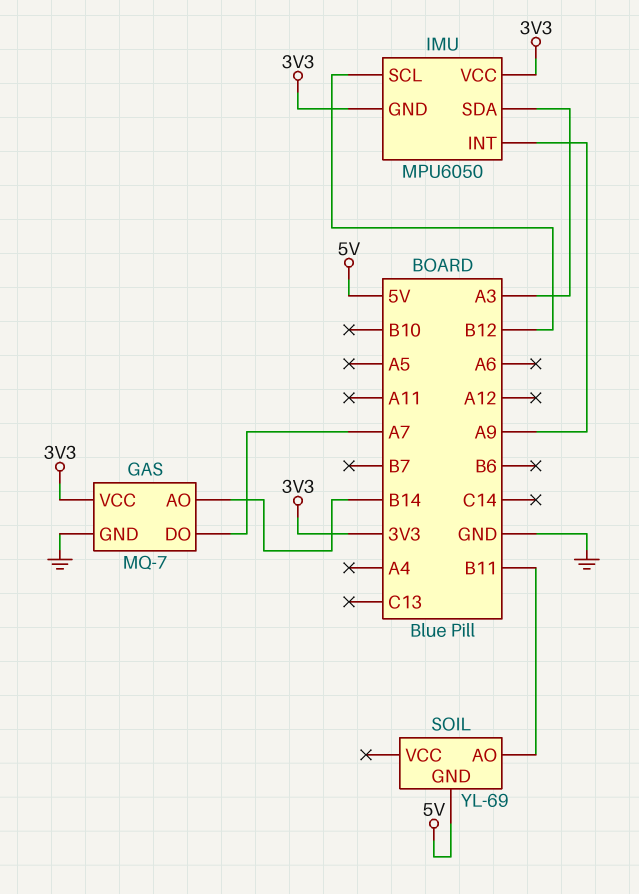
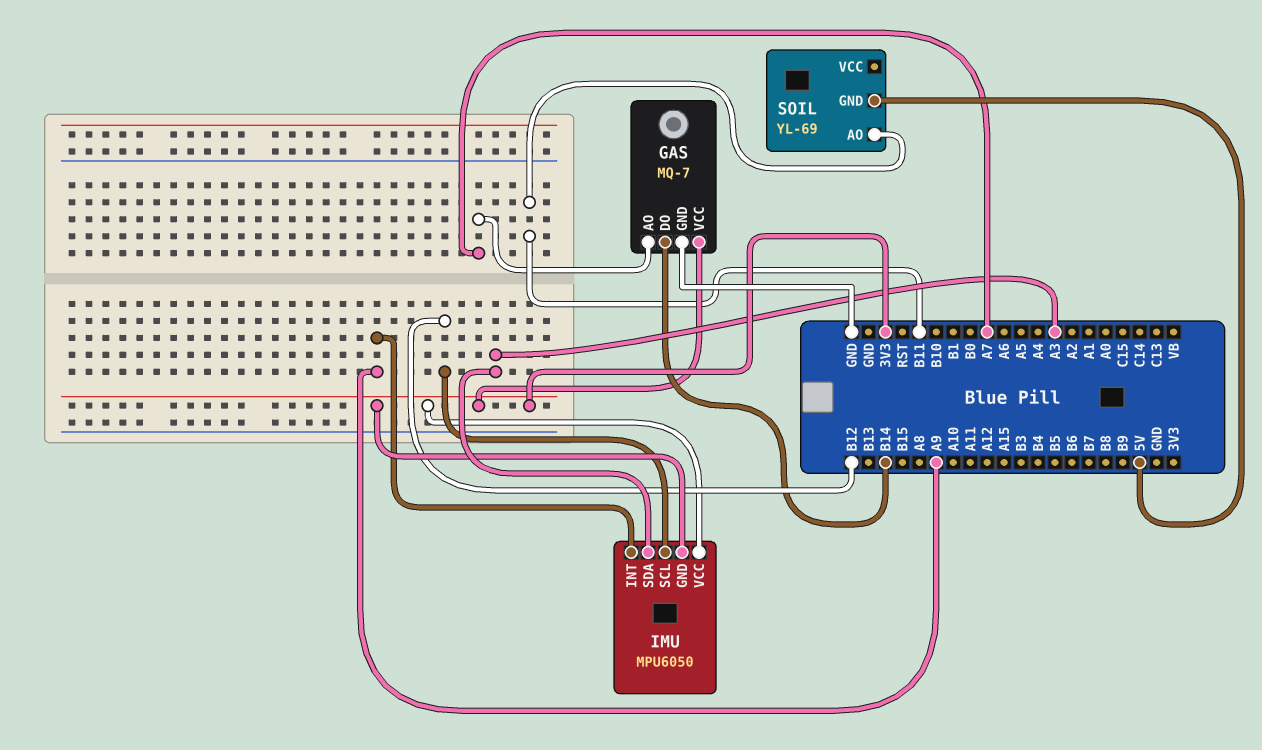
GAS pin AO: B14 -> A7
GAS pin DO: A7 -> B14

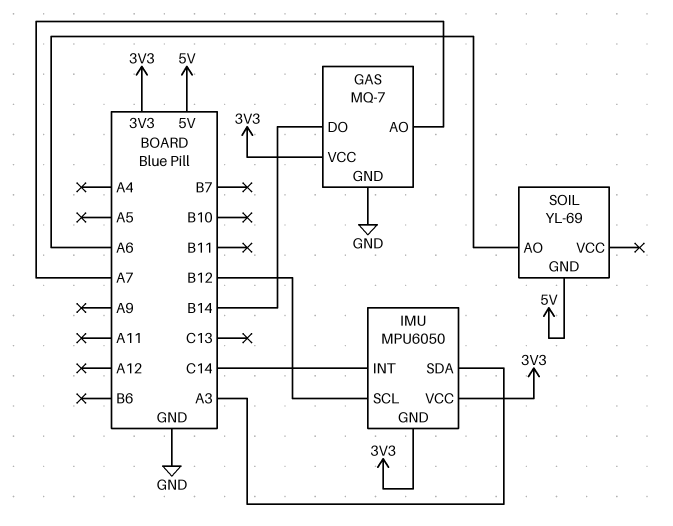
IMU pin INT: A9 -> C14
SOIL pin AO: B11 -> A6

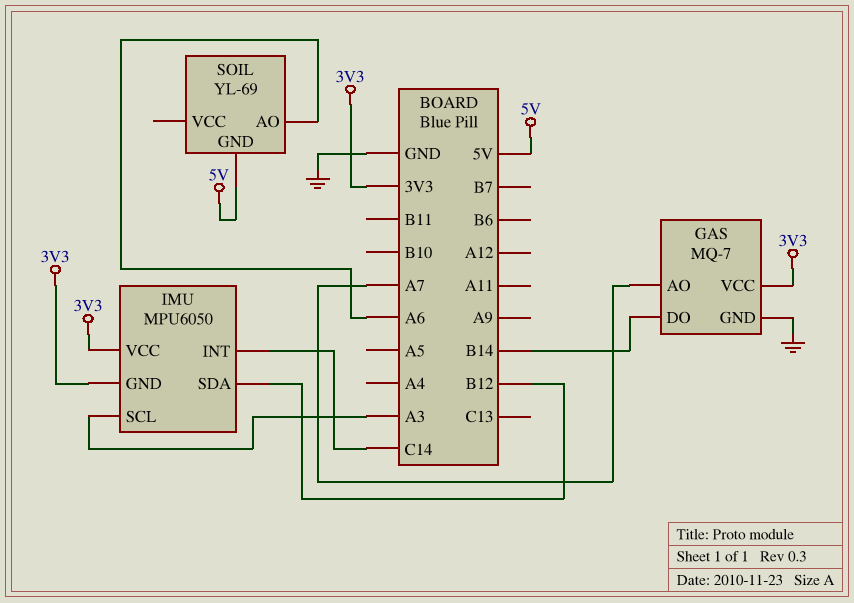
IMU pin SCL: B12 -> A3
IMU pin SDA: A3 -> B12

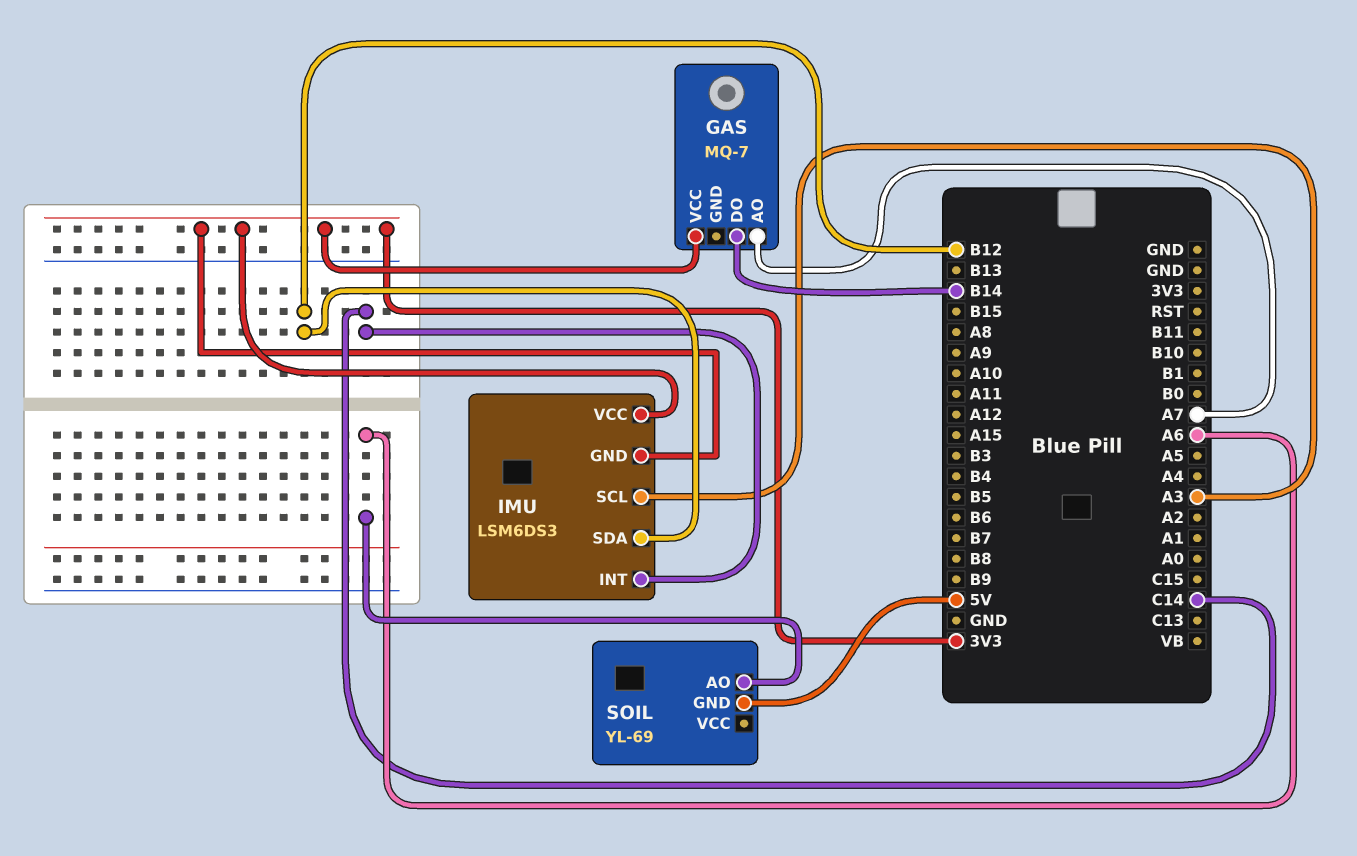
GAS pin GND: GND -> none
IMU: MPU6050 -> LSM6DS3

